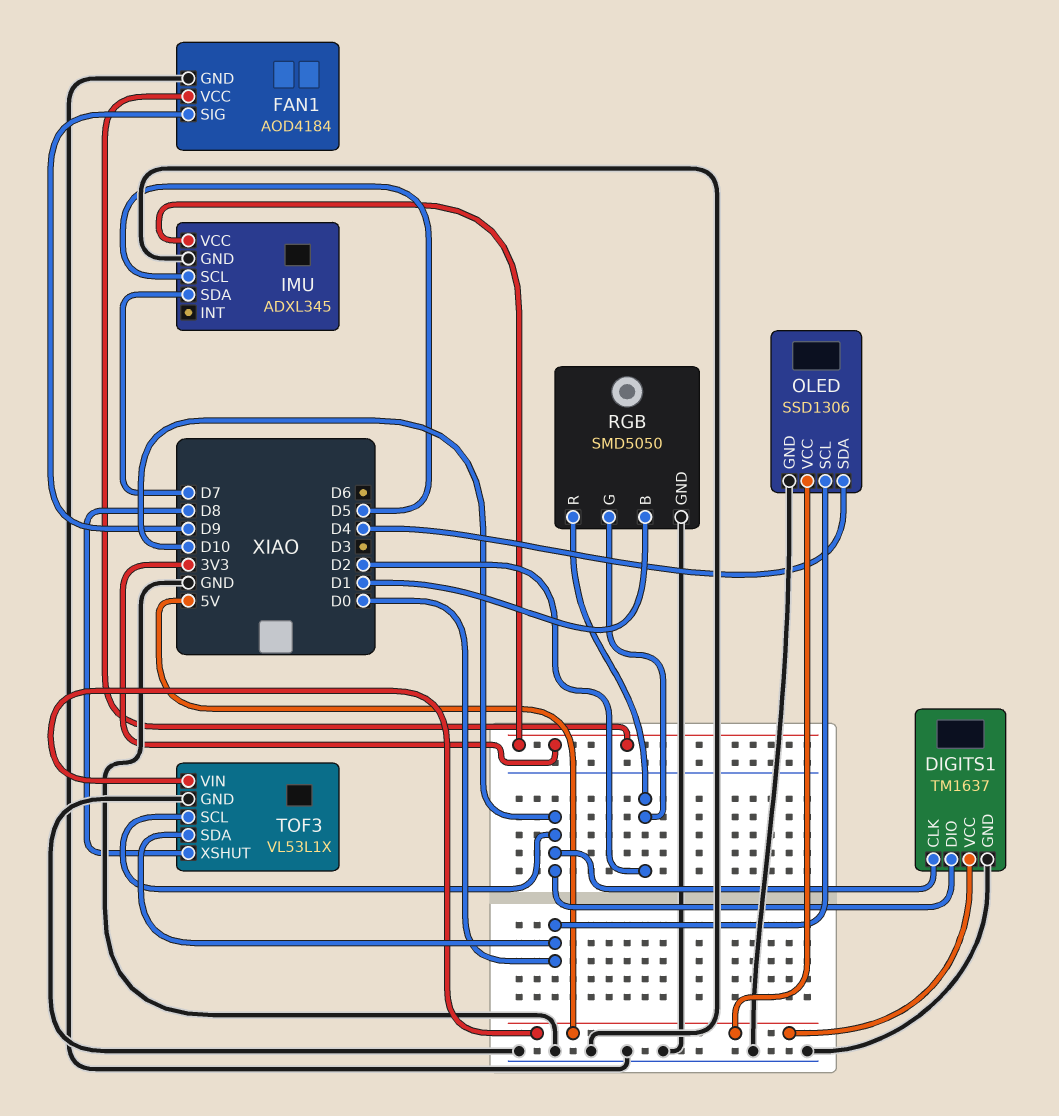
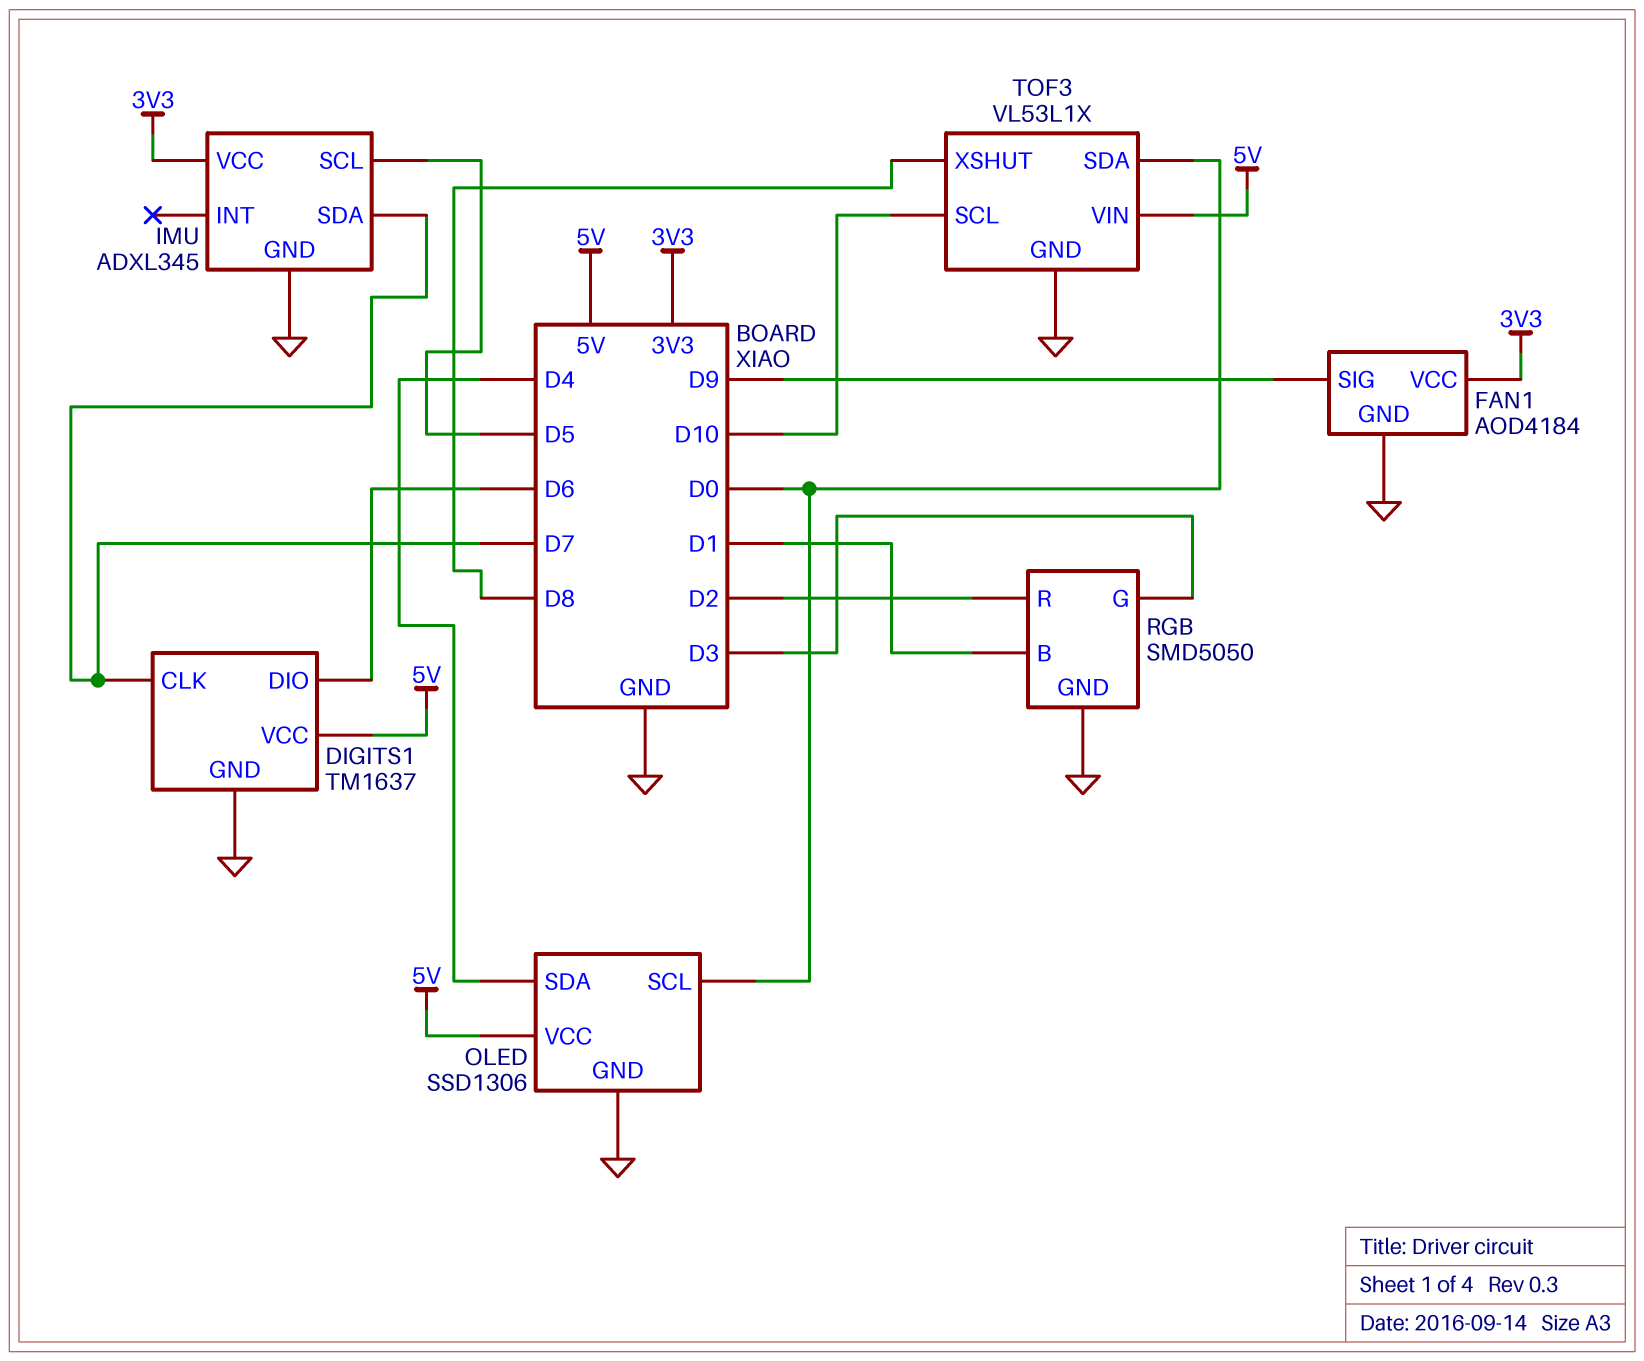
DIGITS1 pin CLK: D10 -> D7
DIGITS1 pin DIO: D10 -> D6
RGB pin G: D2 -> D3

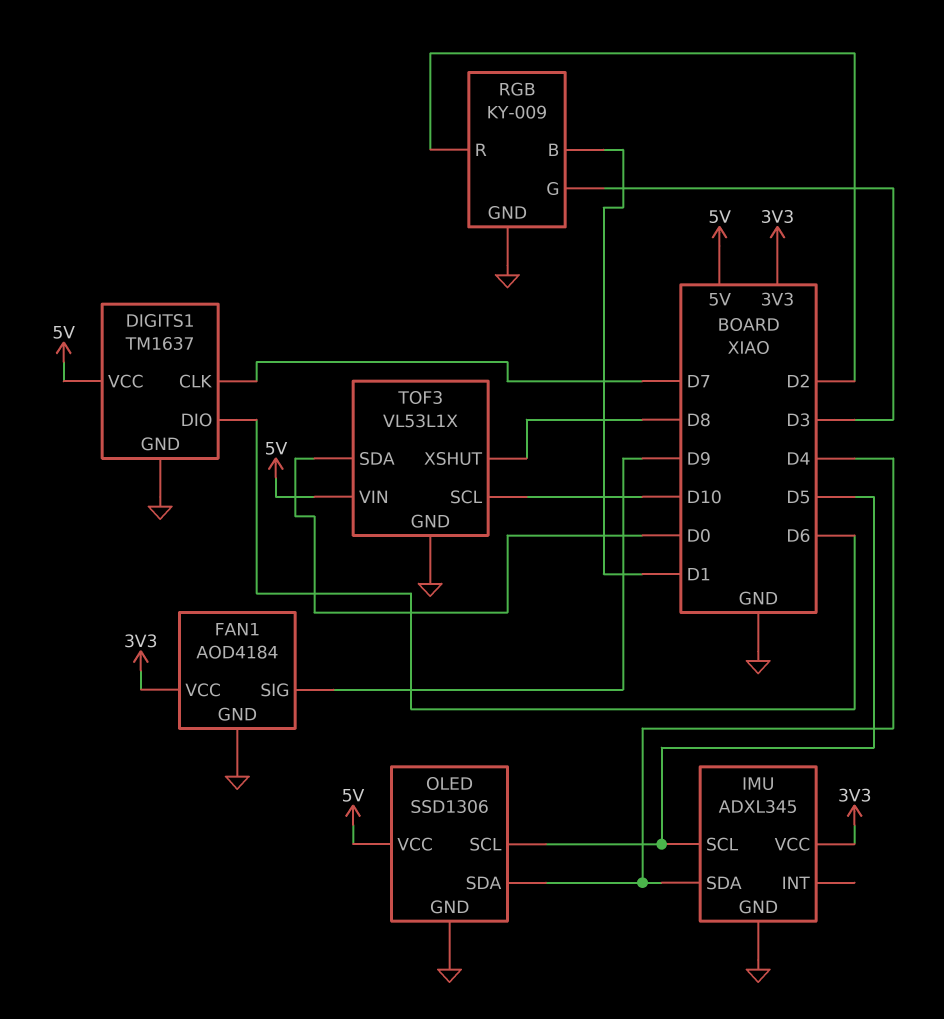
IMU pin SDA: D7 -> D4
OLED pin SCL: D0 -> D5
RGB: SMD5050 -> KY-009

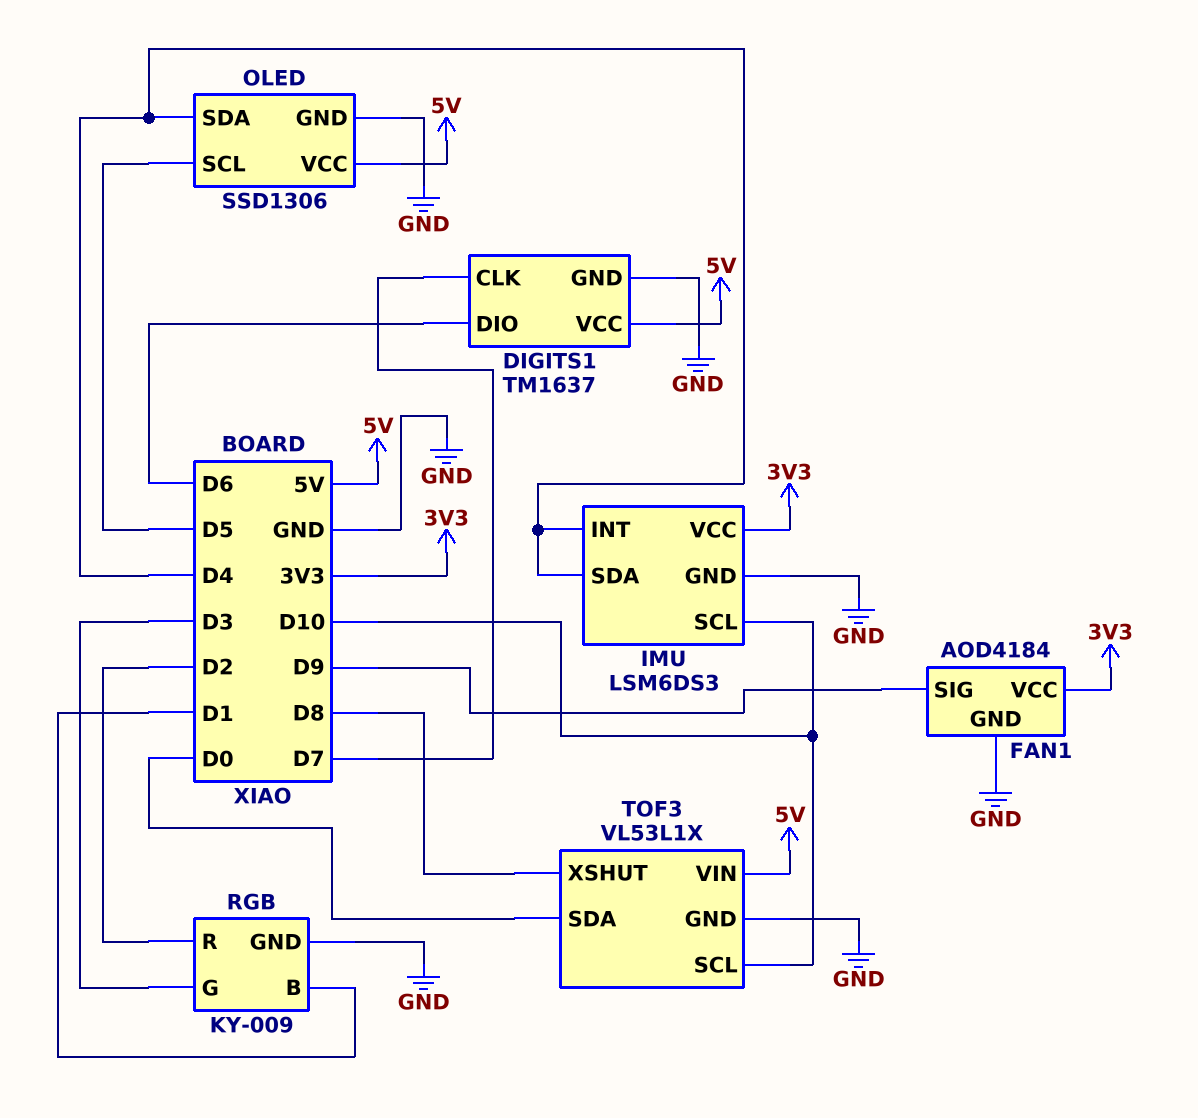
IMU: ADXL345 -> LSM6DS3
IMU pin INT: none -> D4
IMU pin SCL: D5 -> D10

